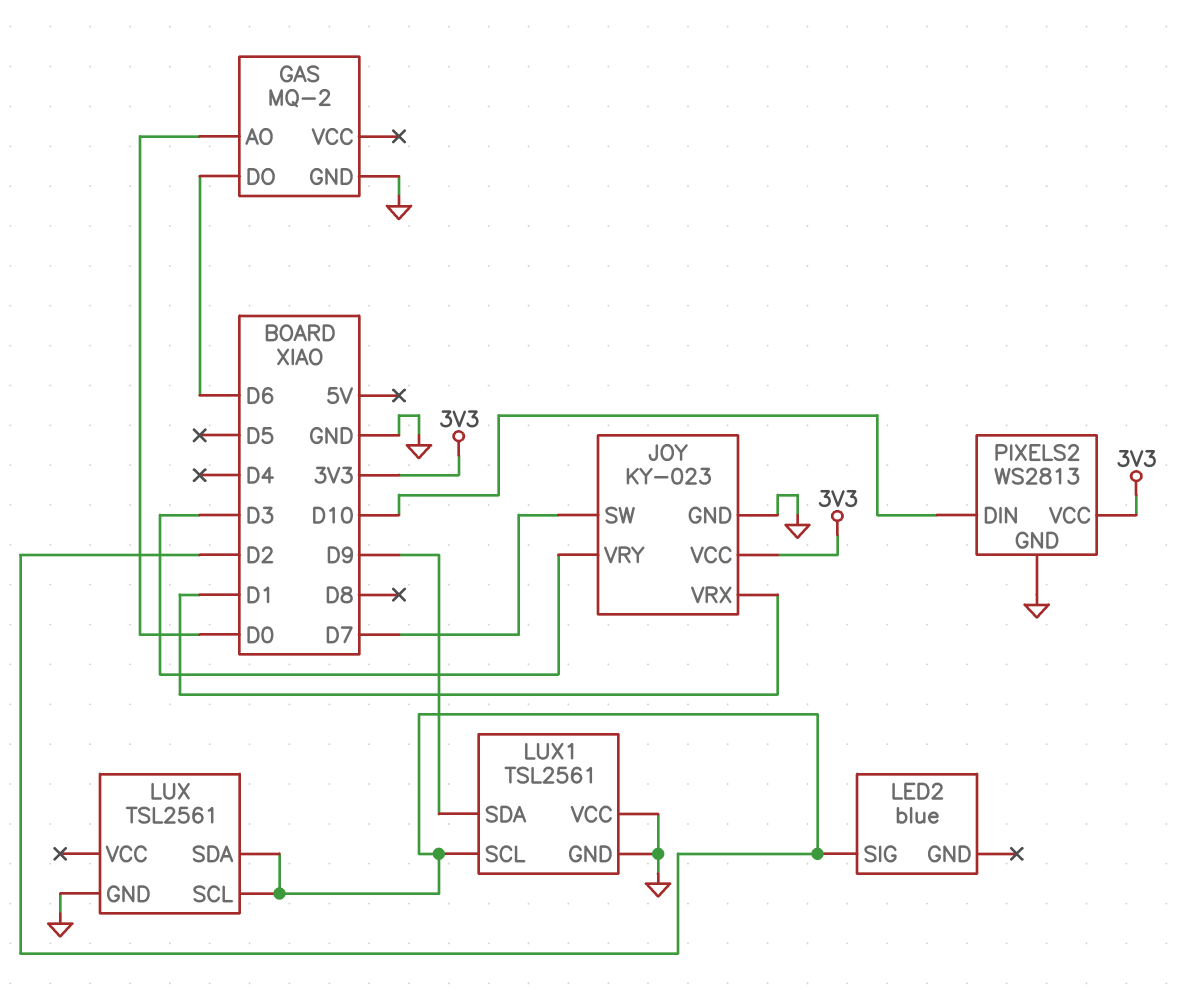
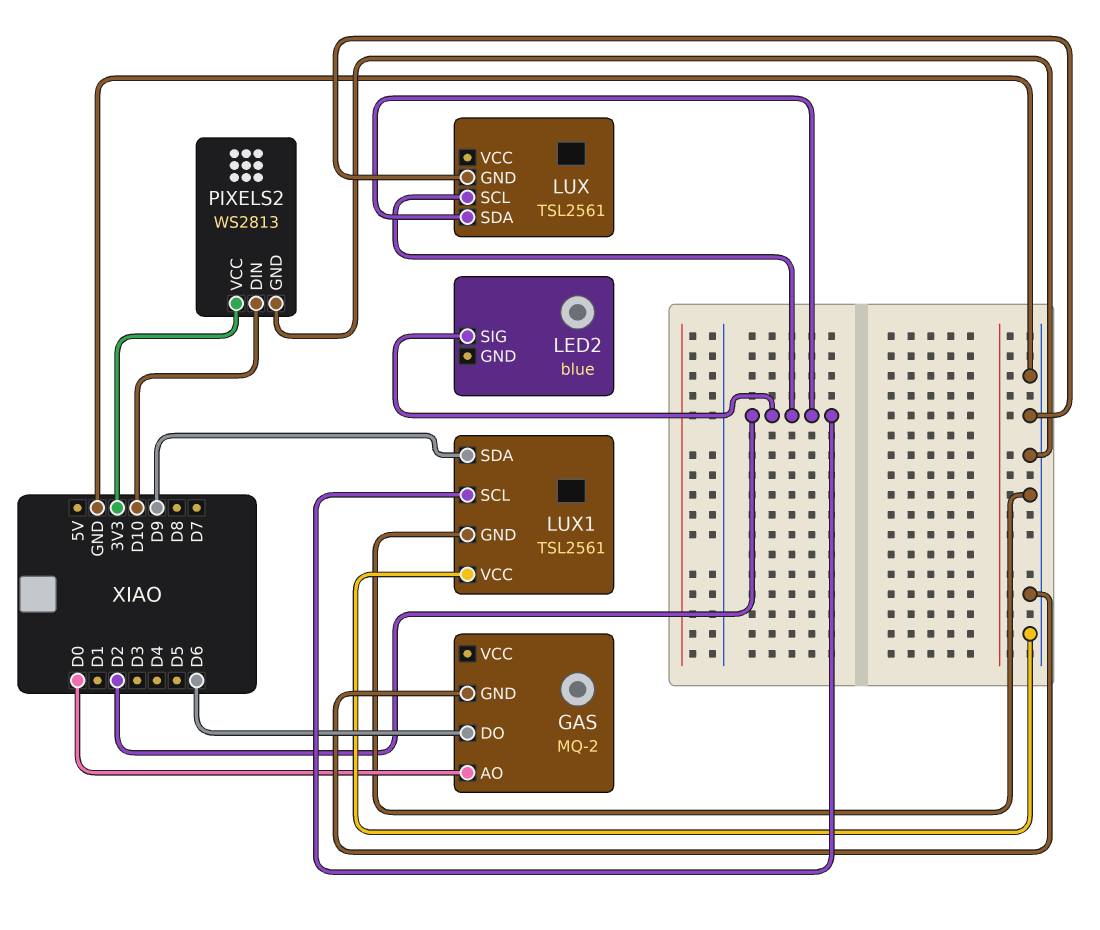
JOY: KY-023 -> none
JOY pin GND: GND -> none
JOY pin SW: D7 -> none
JOY pin VCC: 3V3 -> none
JOY pin VRX: D1 -> none
JOY pin VRY: D3 -> none

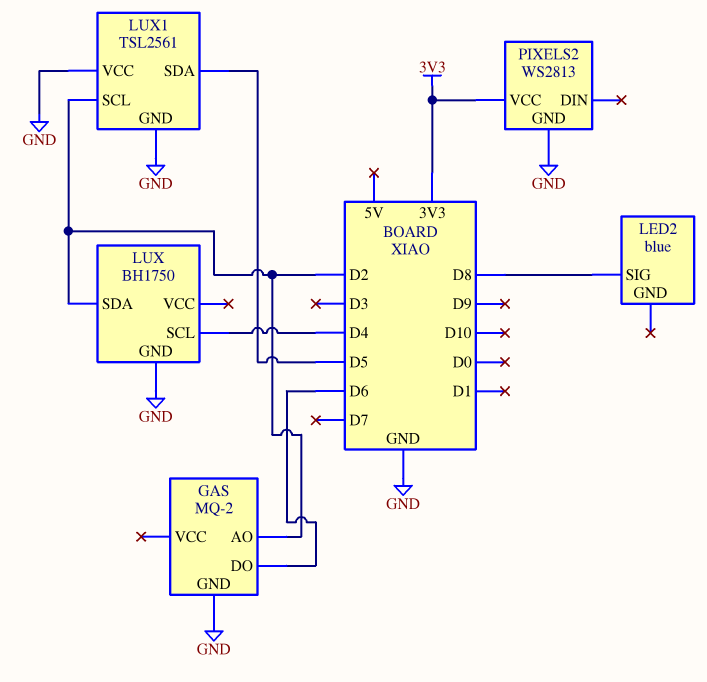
GAS pin AO: D0 -> D2
LED2 pin SIG: D2 -> D8
LUX: TSL2561 -> BH1750
LUX pin SCL: D2 -> D4
LUX1 pin SDA: D9 -> D5
PIXELS2 pin DIN: D10 -> none

